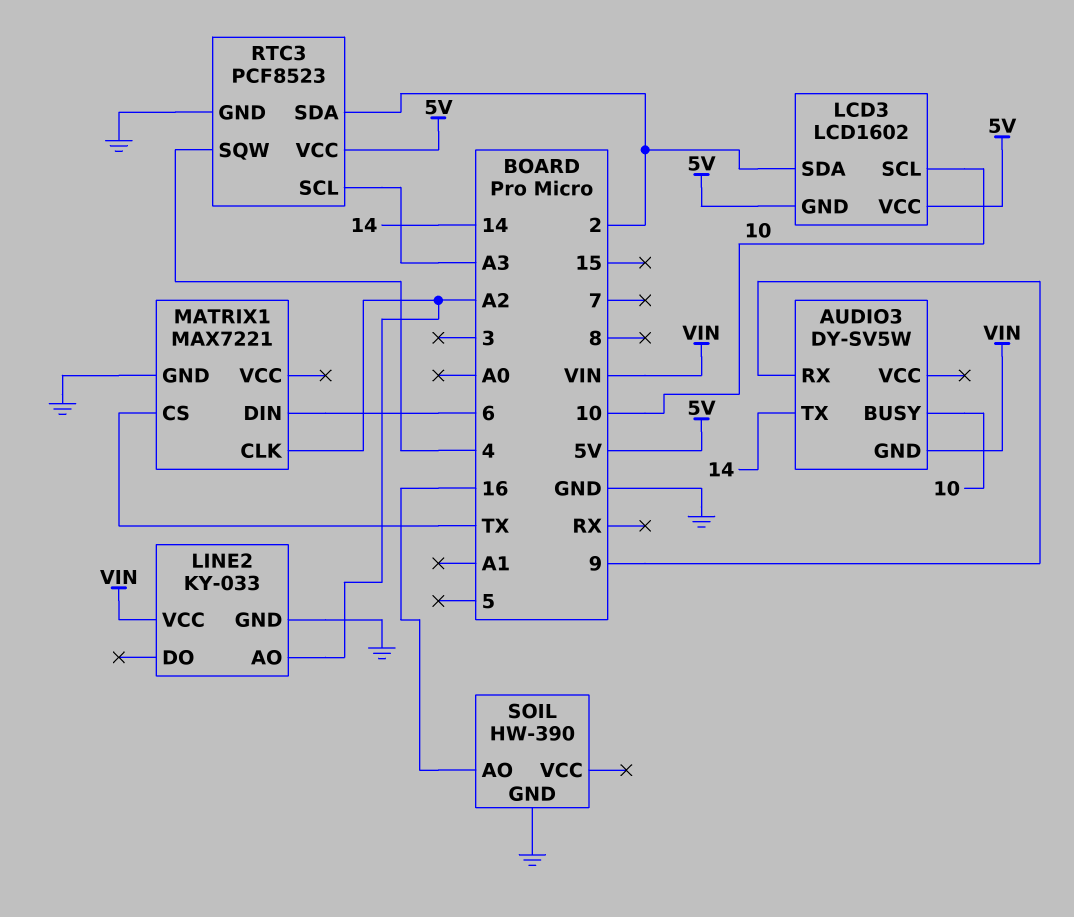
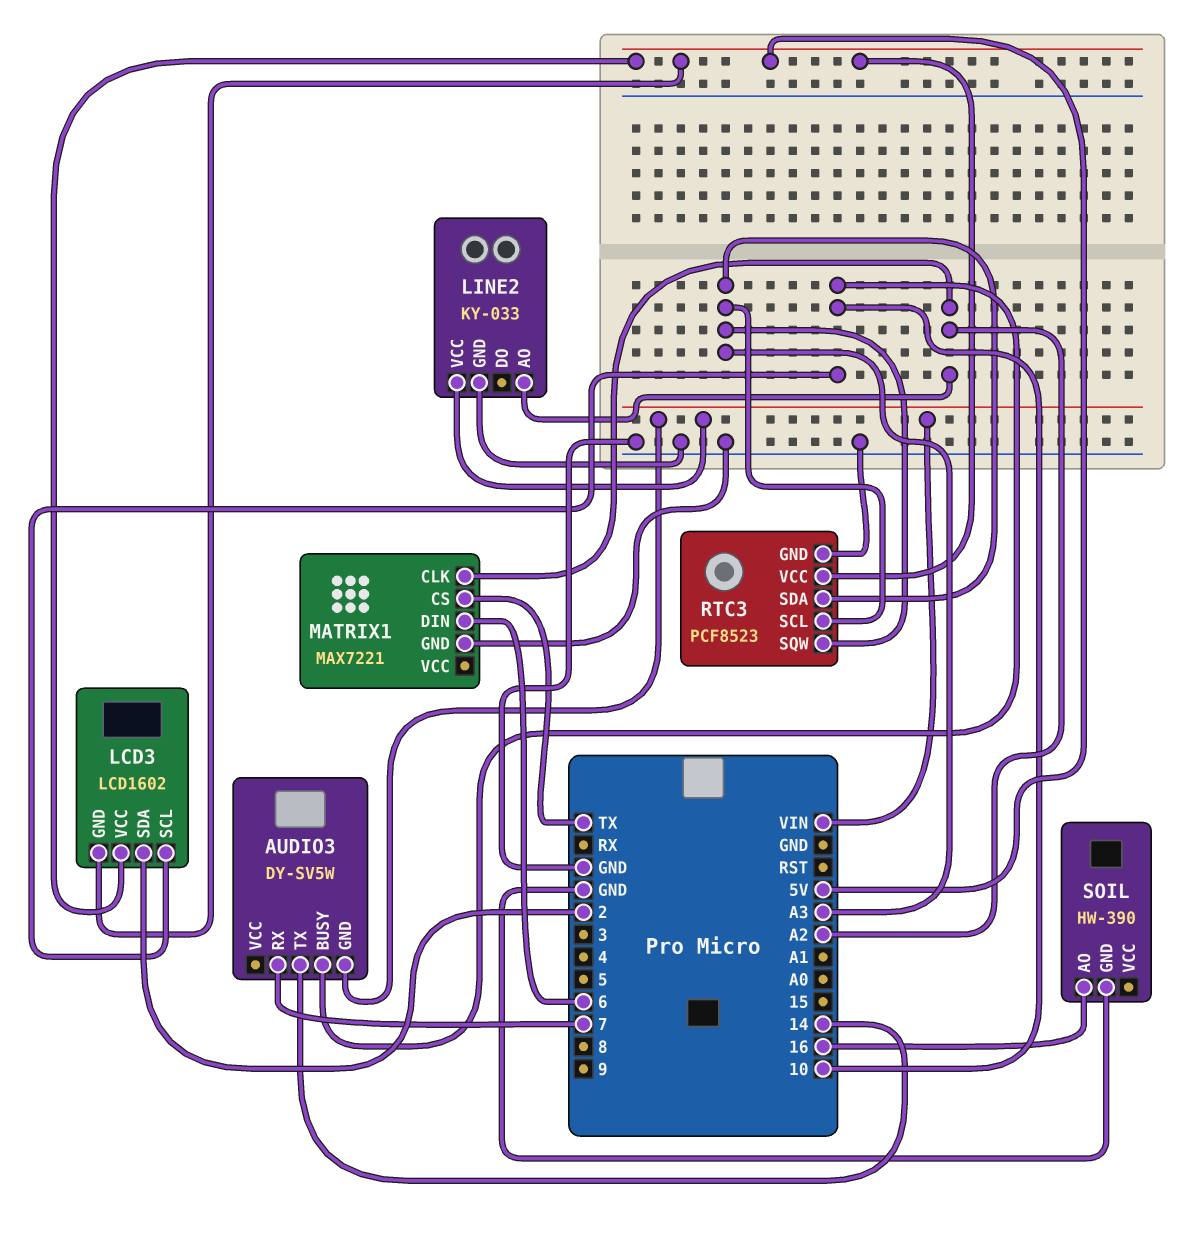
AUDIO3 pin RX: 9 -> 7
RTC3 pin SDA: 2 -> A3
RTC3 pin SQW: 4 -> A3

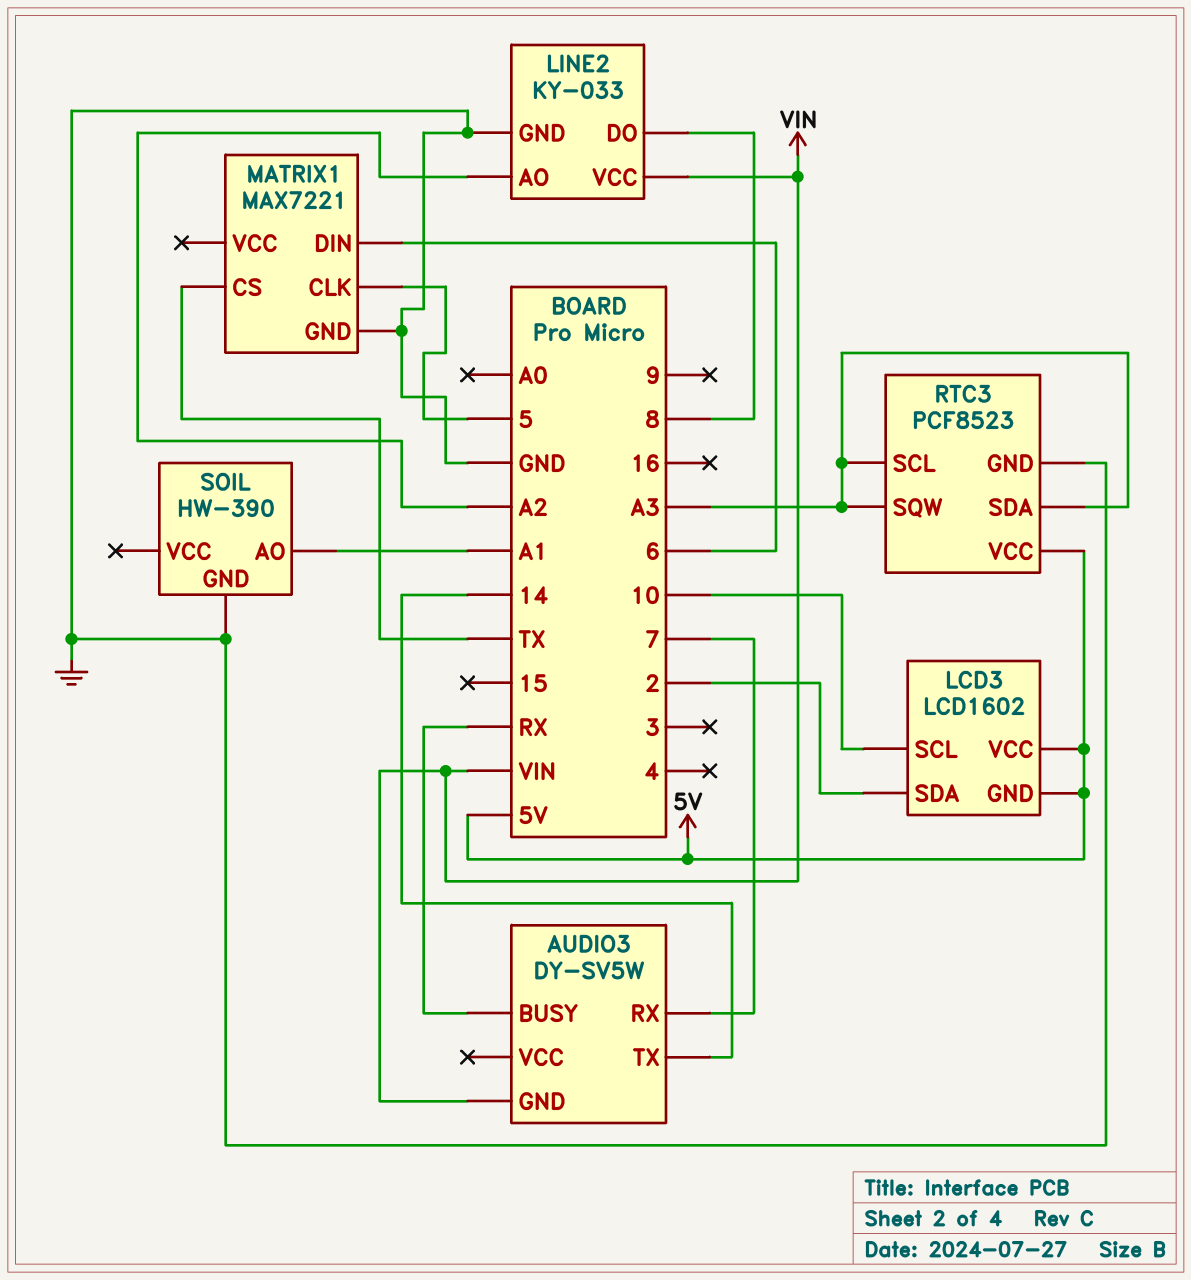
AUDIO3 pin BUSY: 10 -> RX
LINE2 pin DO: none -> 8
MATRIX1 pin CLK: A2 -> 5
SOIL pin AO: 16 -> A1

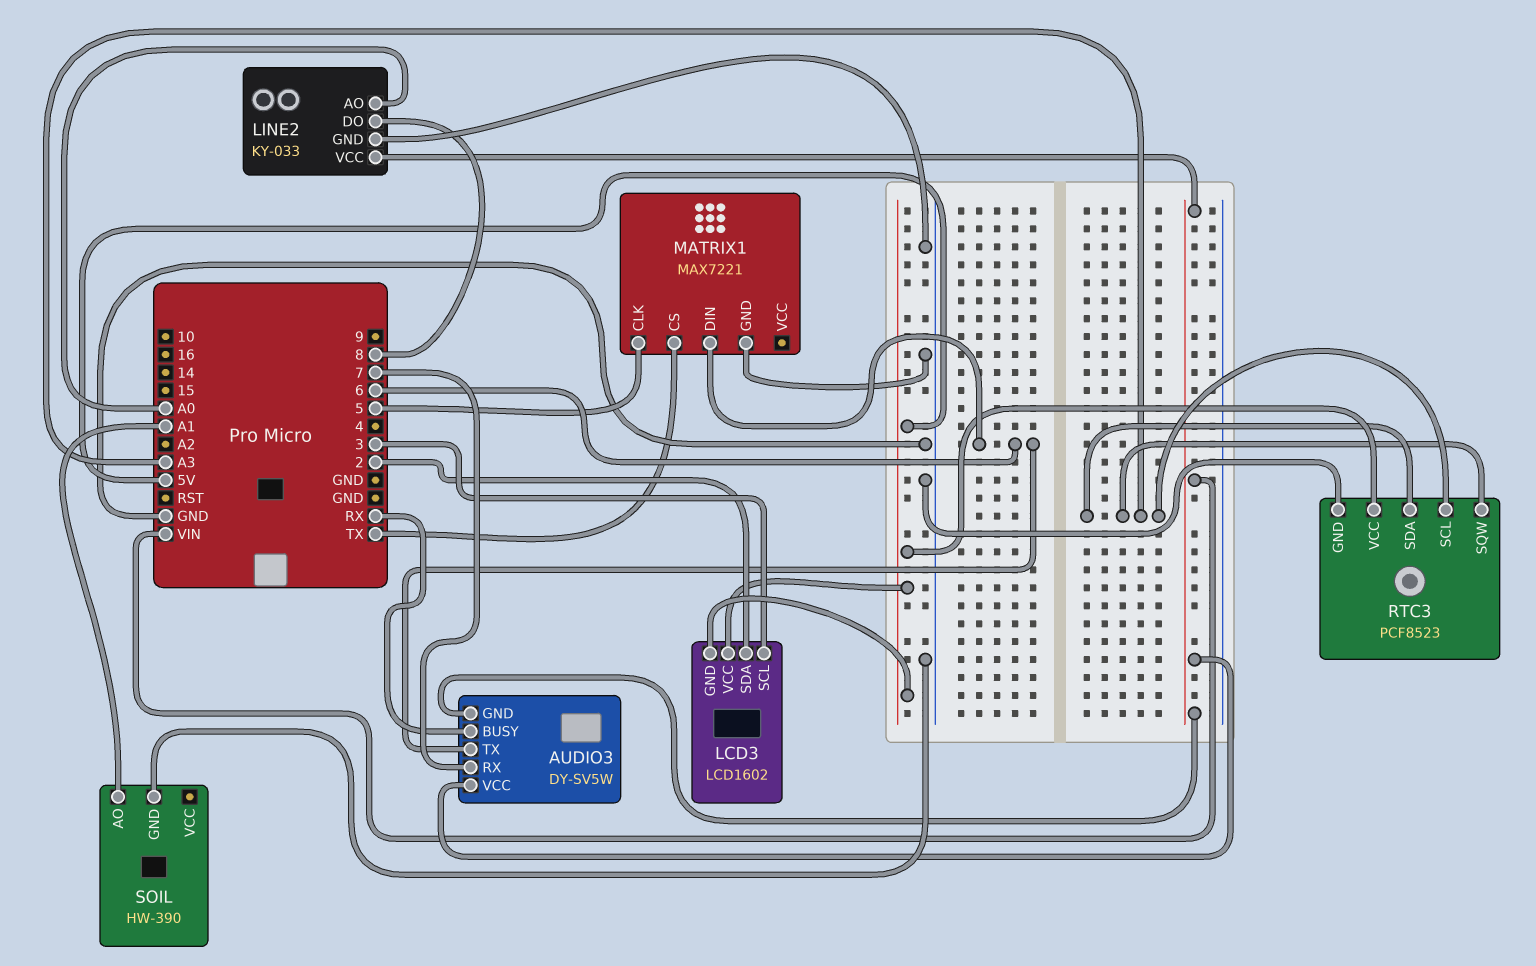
AUDIO3 pin TX: 14 -> 6
AUDIO3 pin VCC: none -> VIN
LCD3 pin SCL: 10 -> 3
LINE2 pin AO: A2 -> A0

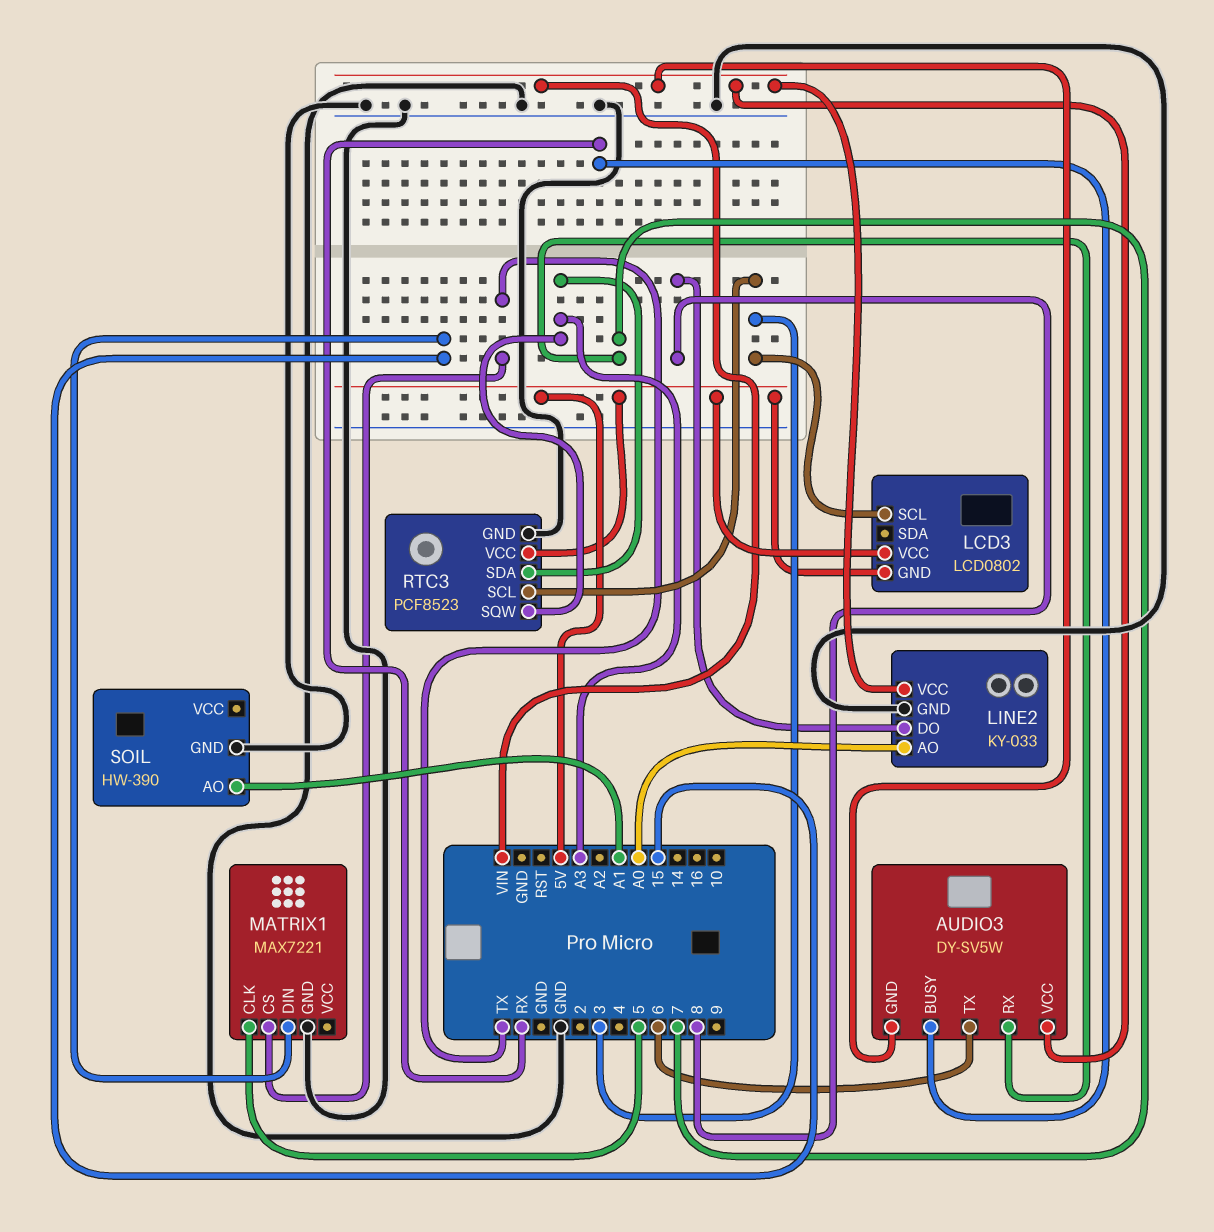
LCD3: LCD1602 -> LCD0802
LCD3 pin SDA: 2 -> none
MATRIX1 pin DIN: 6 -> 15
RTC3 pin SCL: A3 -> 3

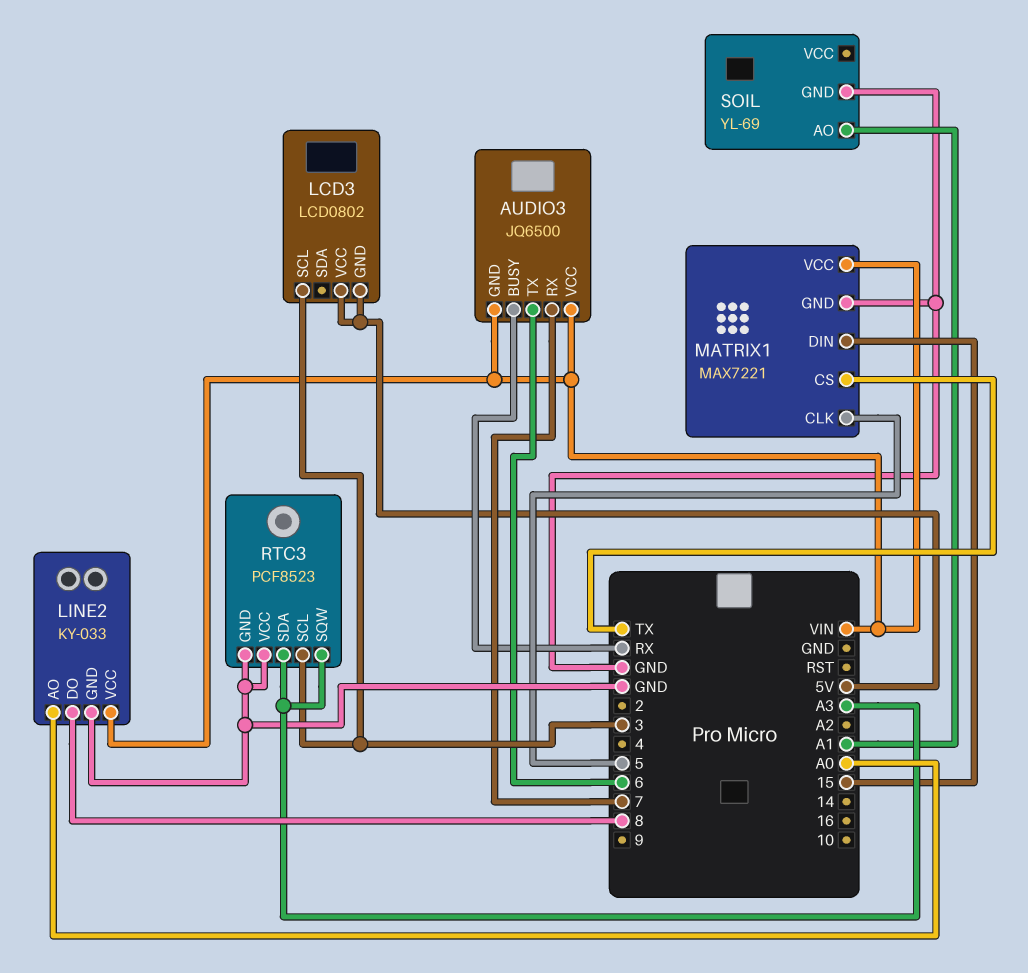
AUDIO3: DY-SV5W -> JQ6500
MATRIX1 pin VCC: none -> VIN
RTC3 pin VCC: 5V -> GND
SOIL: HW-390 -> YL-69

